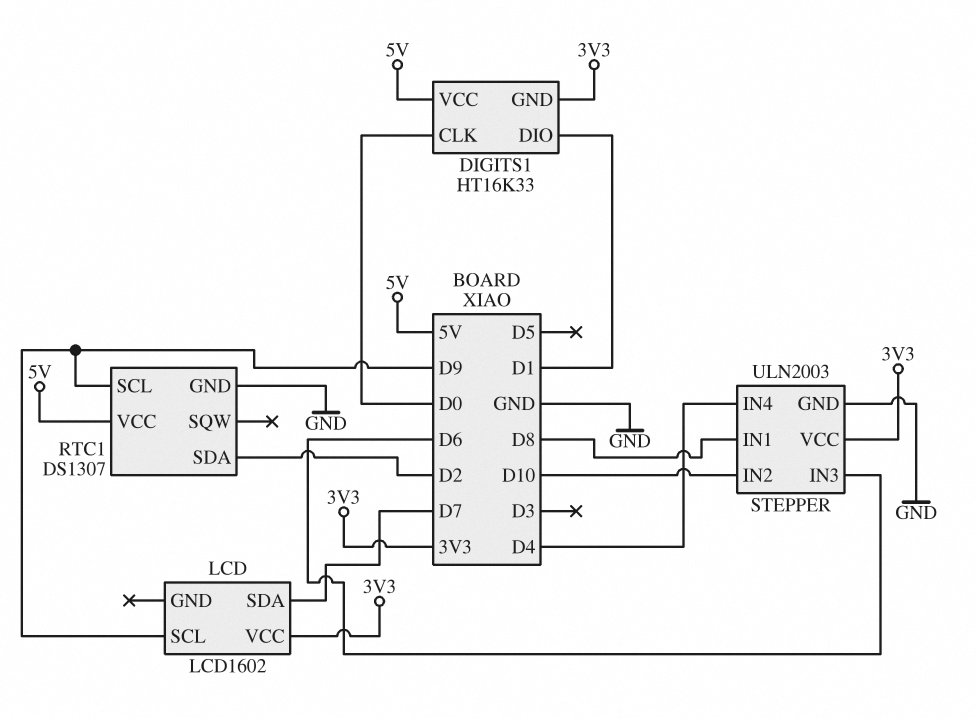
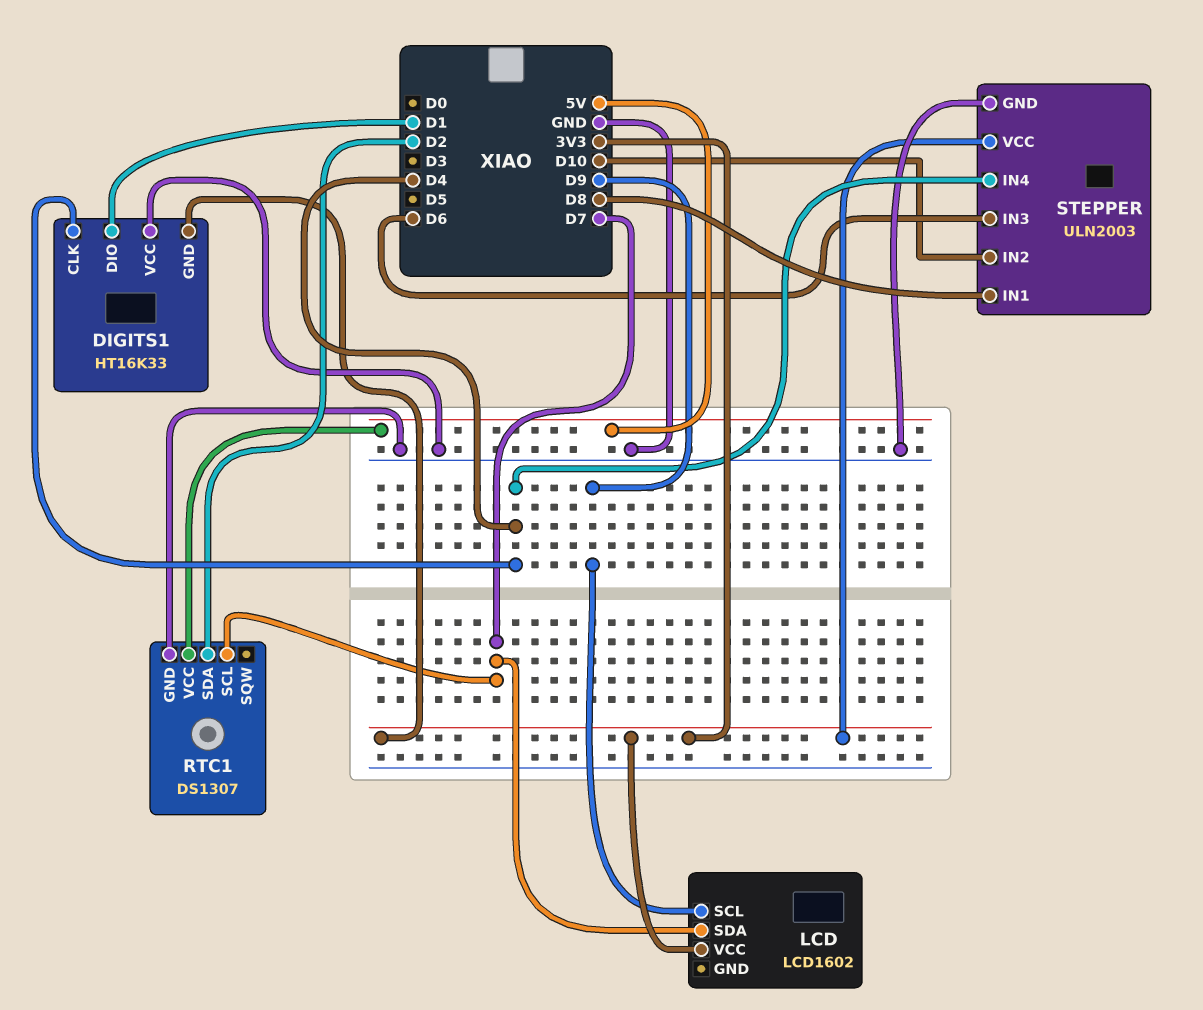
DIGITS1 pin CLK: D0 -> D4
DIGITS1 pin VCC: 5V -> GND
RTC1 pin SCL: D9 -> D7

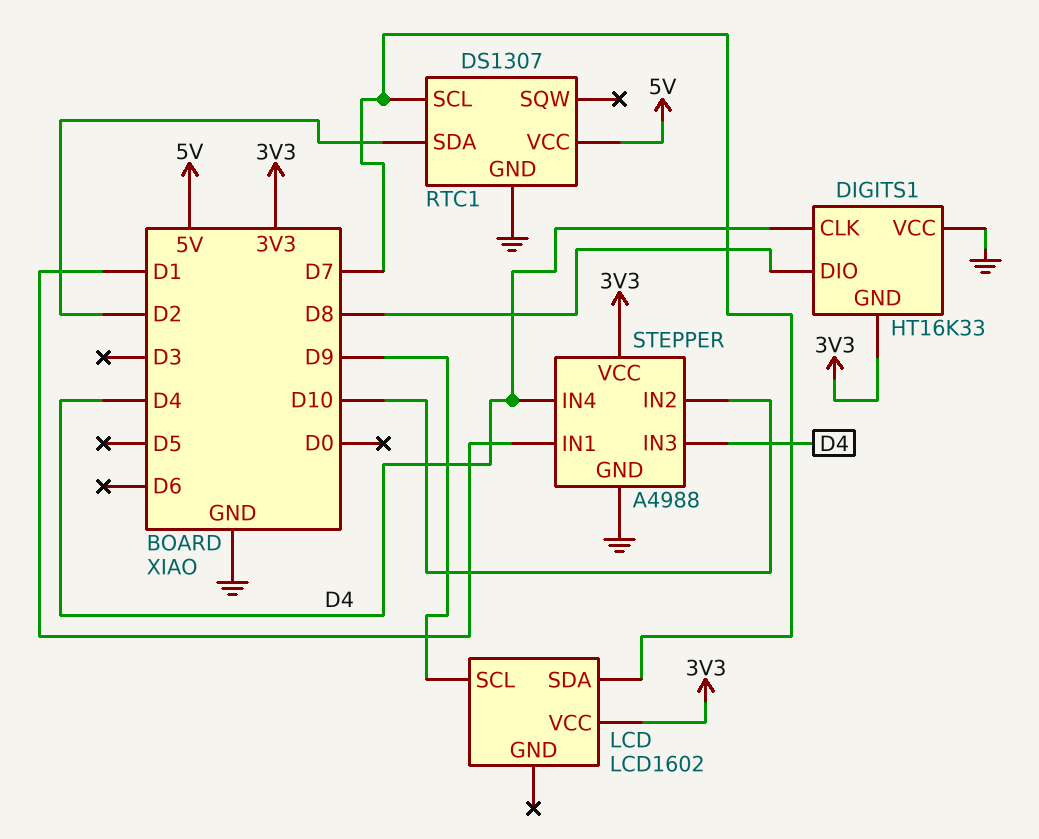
DIGITS1 pin DIO: D1 -> D8
STEPPER: ULN2003 -> A4988
STEPPER pin IN1: D8 -> D1
STEPPER pin IN3: D6 -> D4

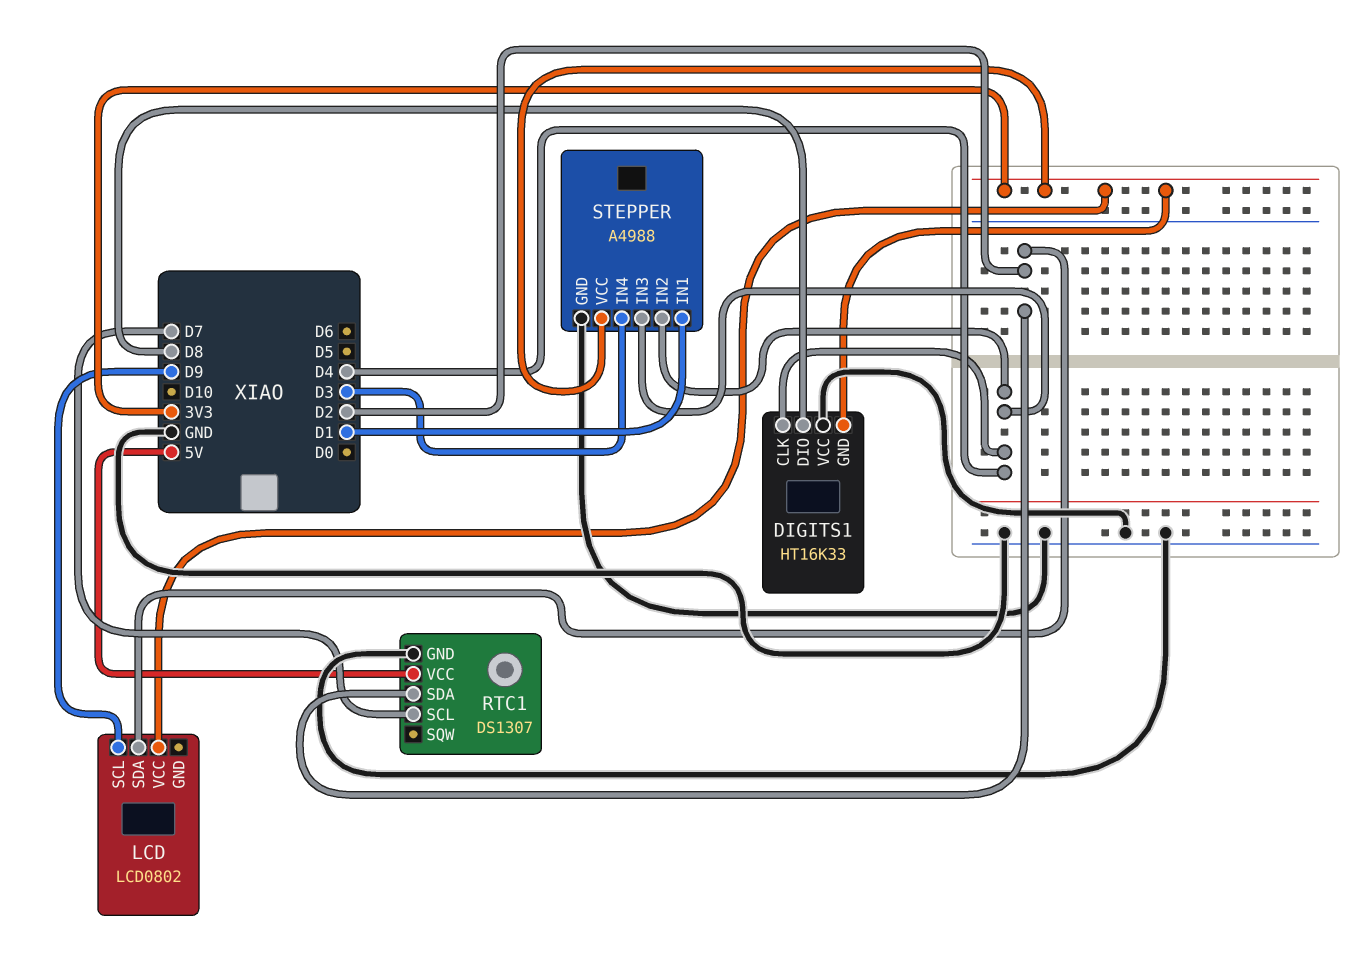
LCD: LCD1602 -> LCD0802
LCD pin SDA: D7 -> D2
STEPPER pin IN2: D10 -> D4
STEPPER pin IN4: D4 -> D3

